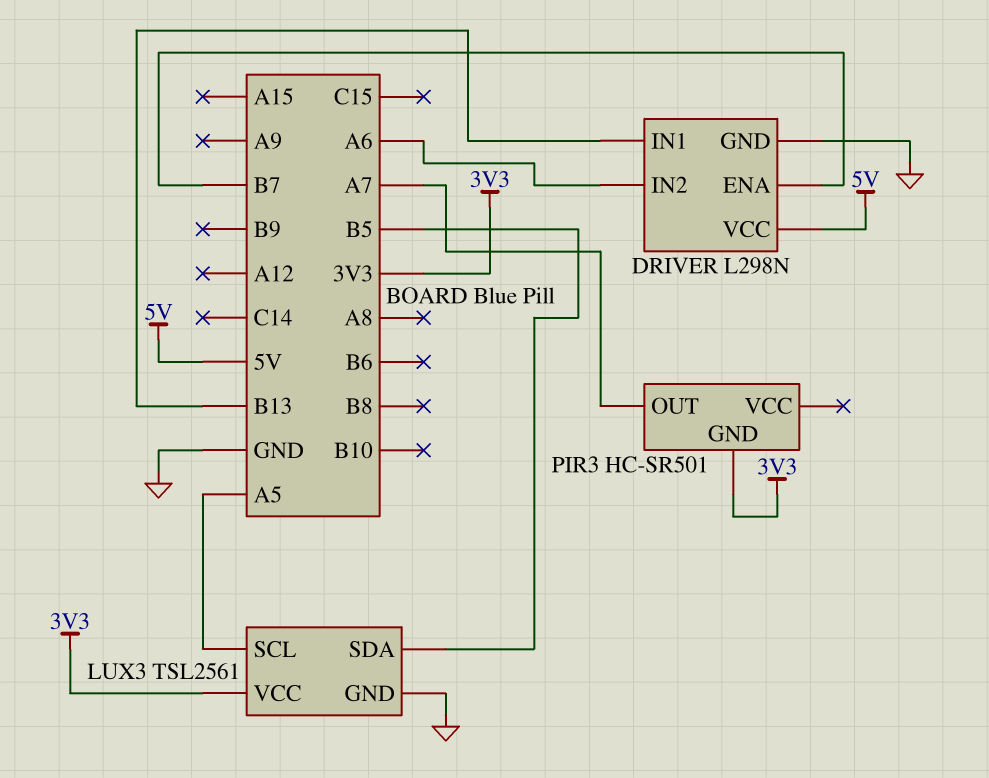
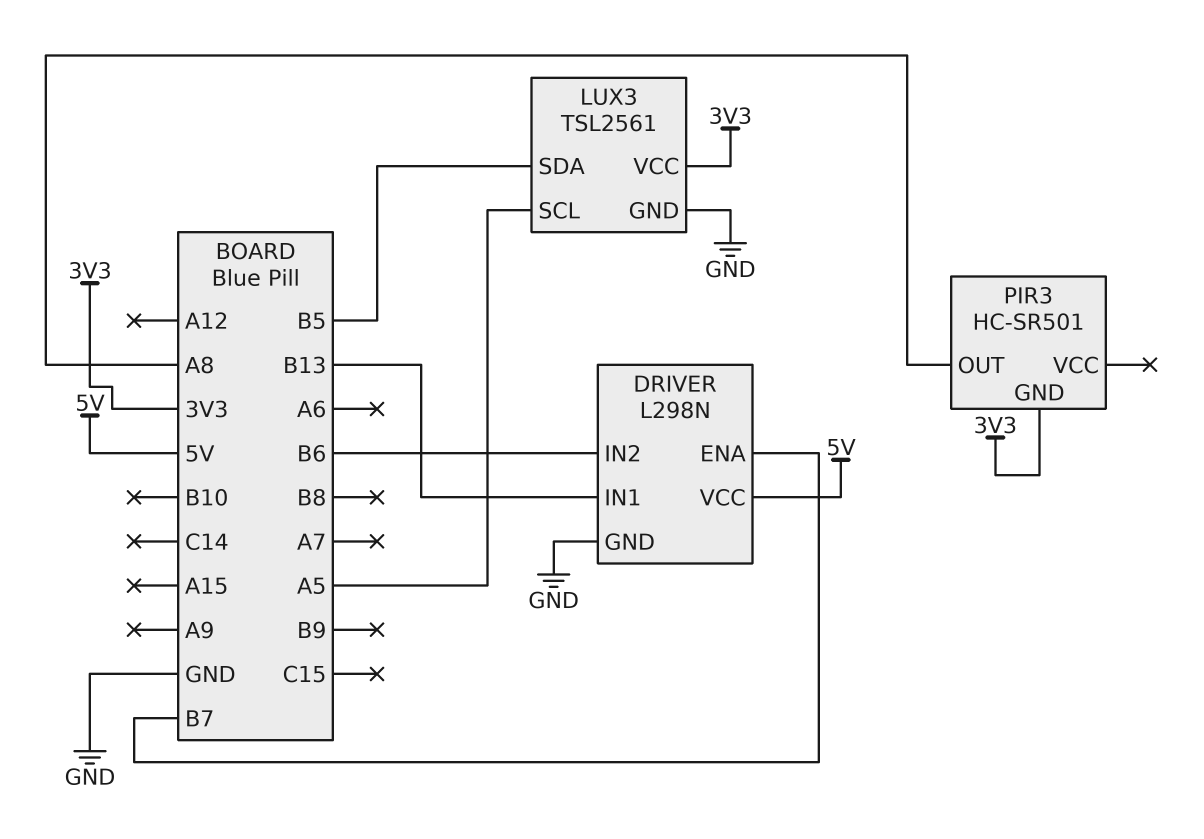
DRIVER pin IN2: A6 -> B6
PIR3 pin OUT: A7 -> A8

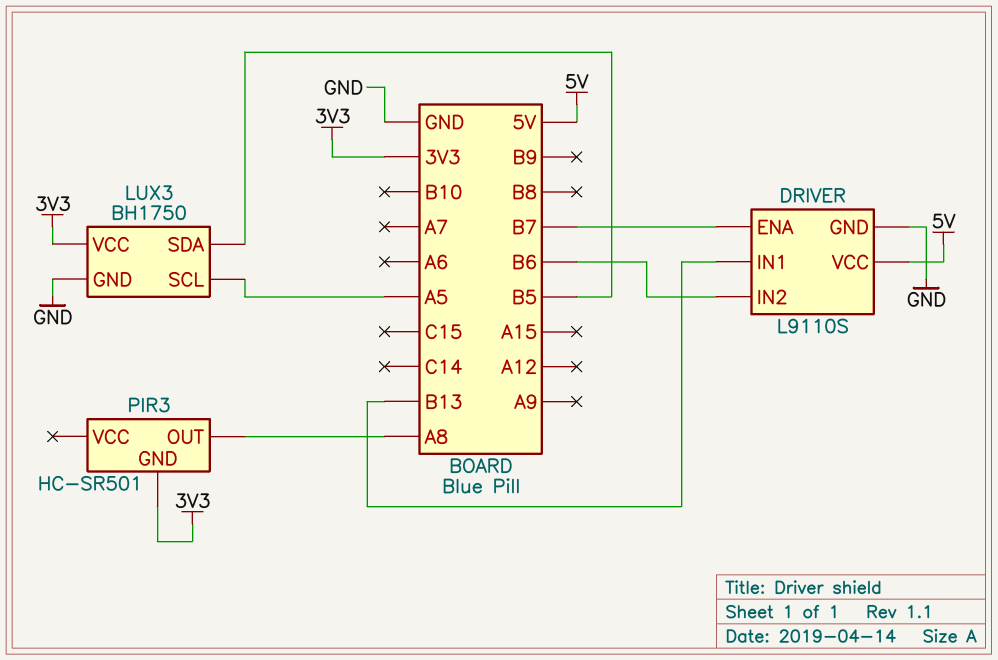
DRIVER: L298N -> L9110S
LUX3: TSL2561 -> BH1750

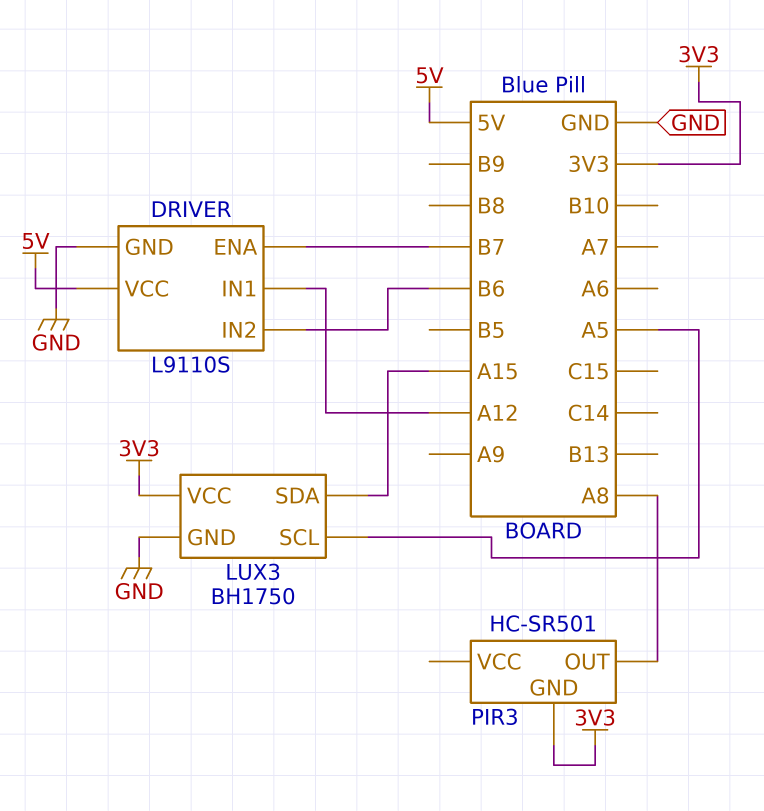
DRIVER pin IN1: B13 -> A12
LUX3 pin SDA: B5 -> A15

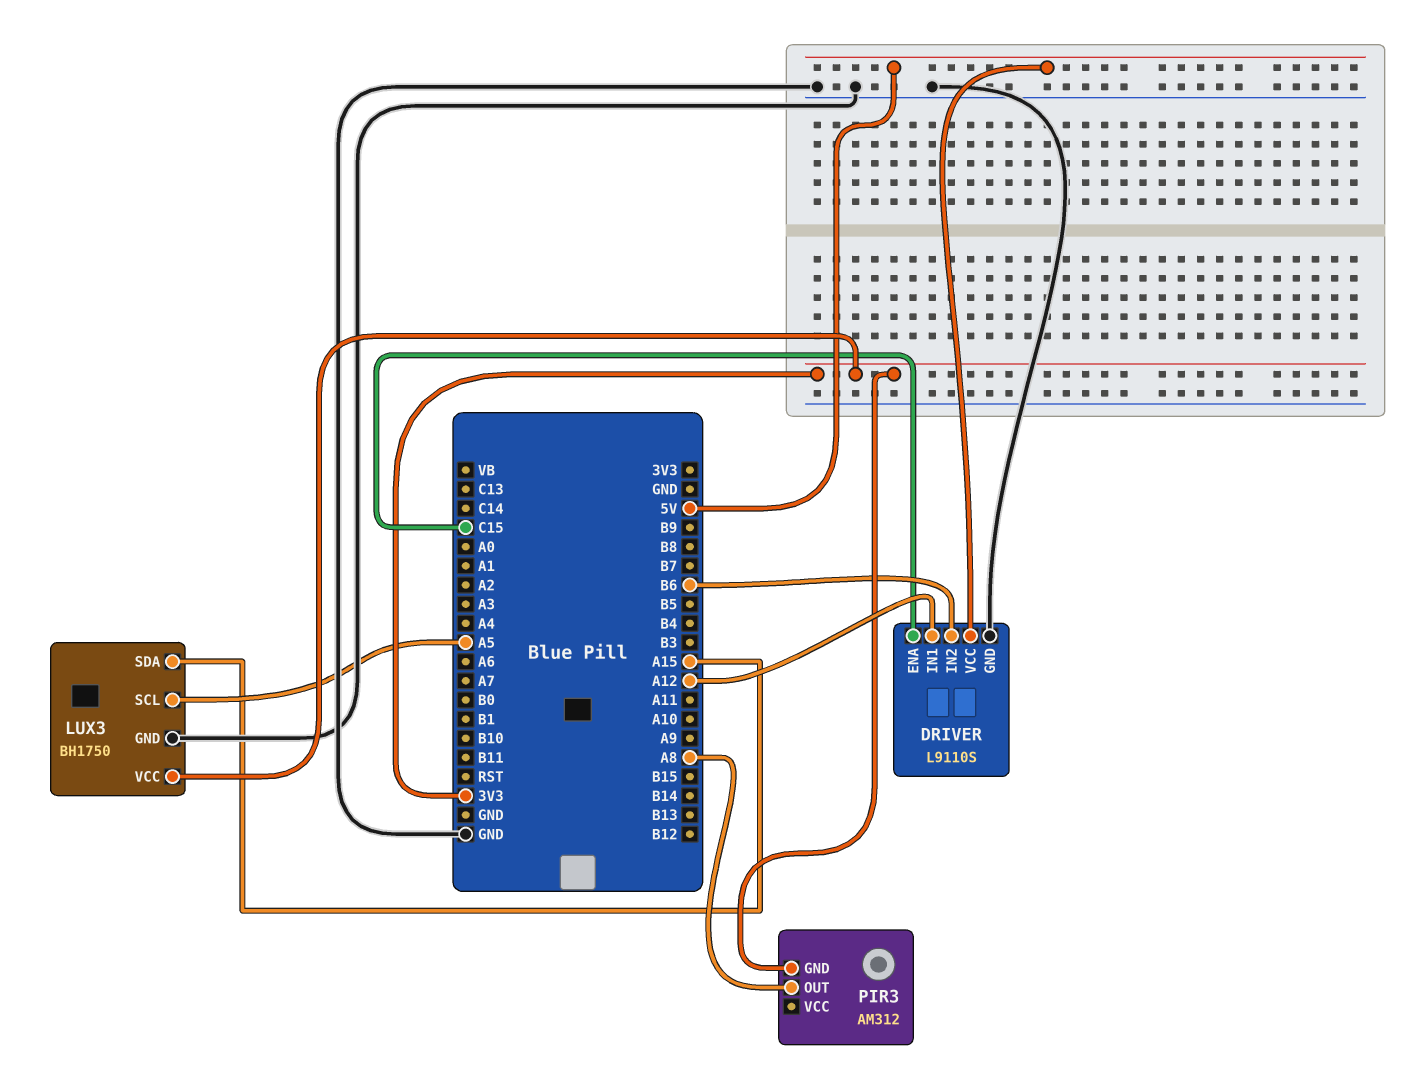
DRIVER pin ENA: B7 -> C15
PIR3: HC-SR501 -> AM312

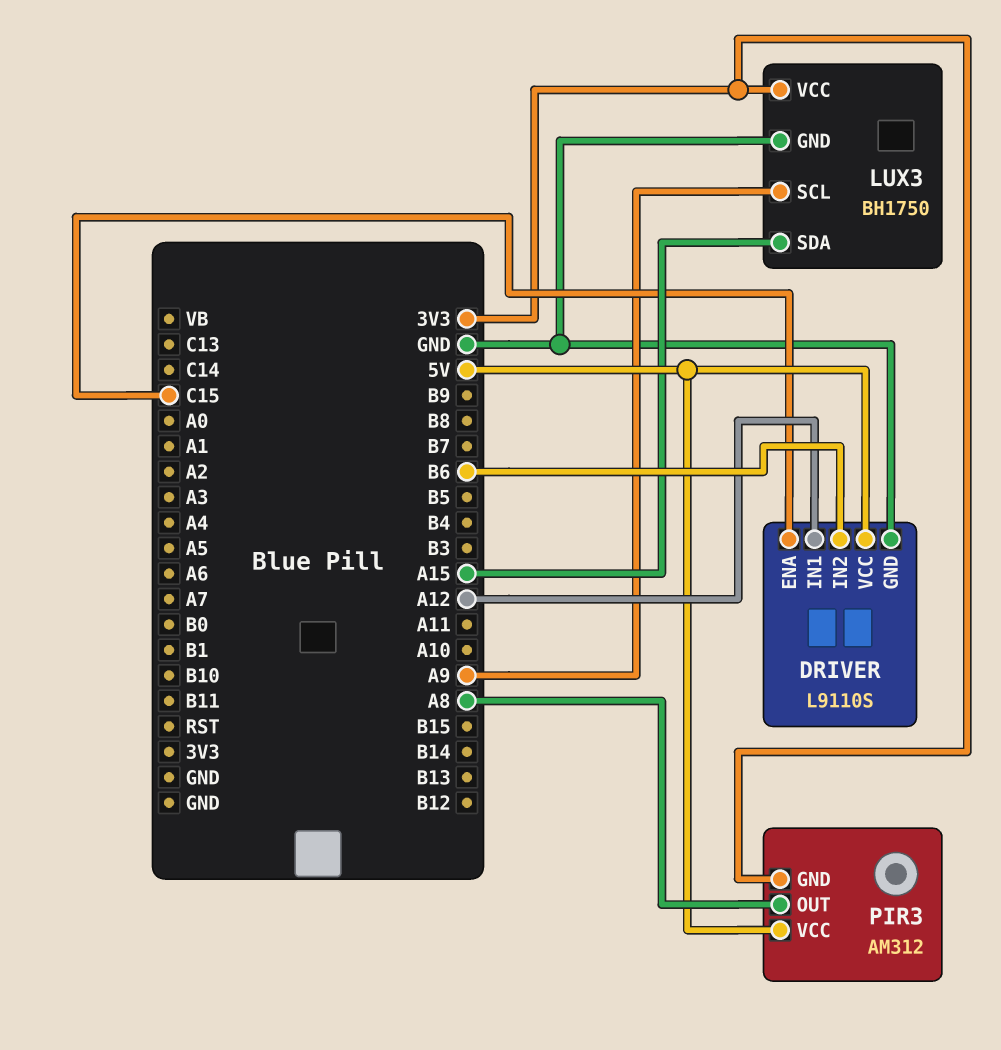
LUX3 pin SCL: A5 -> A9
PIR3 pin VCC: none -> 5V

